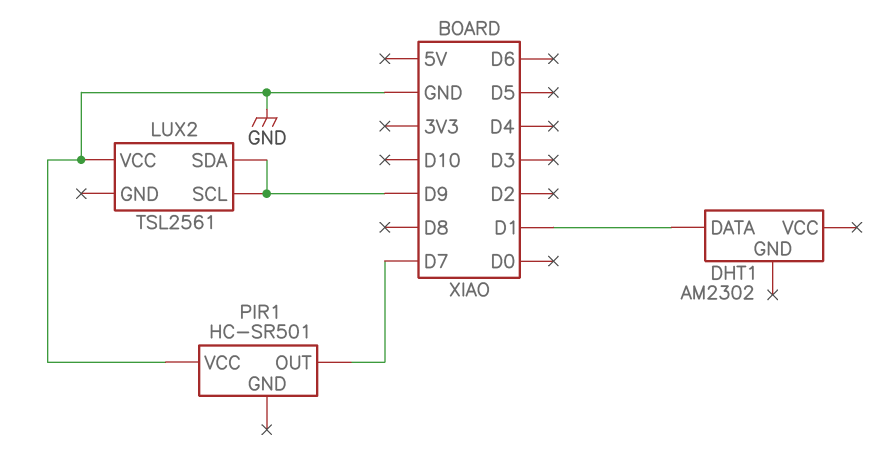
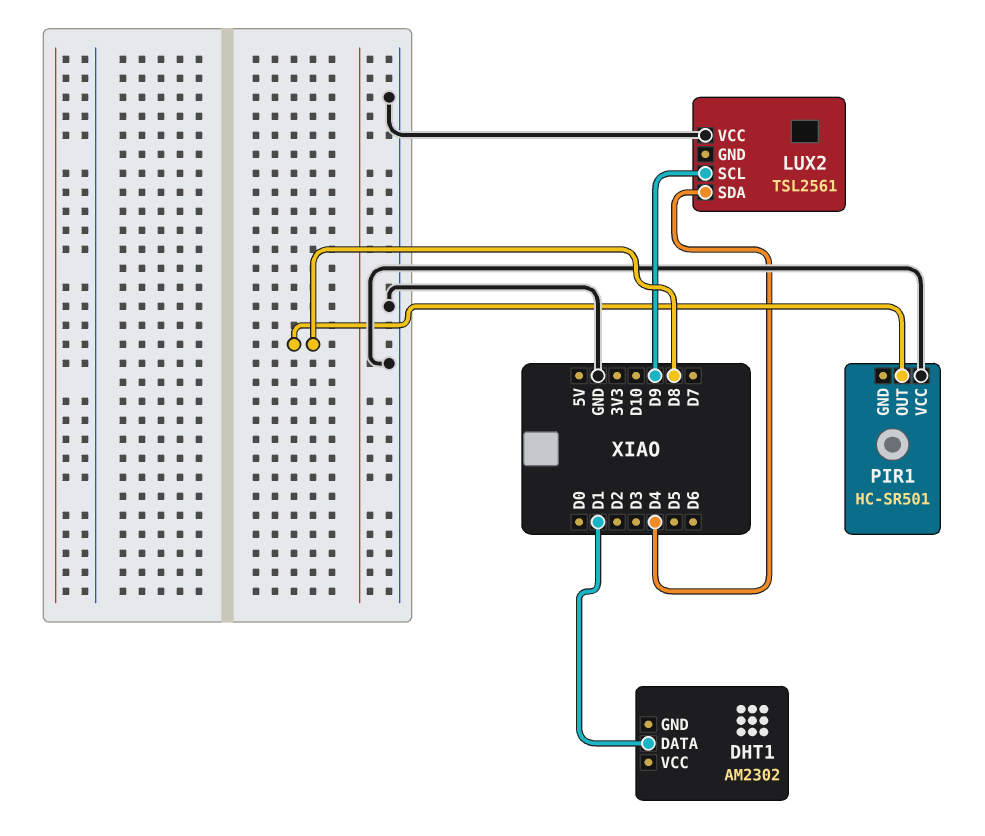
LUX2 pin SDA: D9 -> D4
PIR1 pin OUT: D7 -> D8

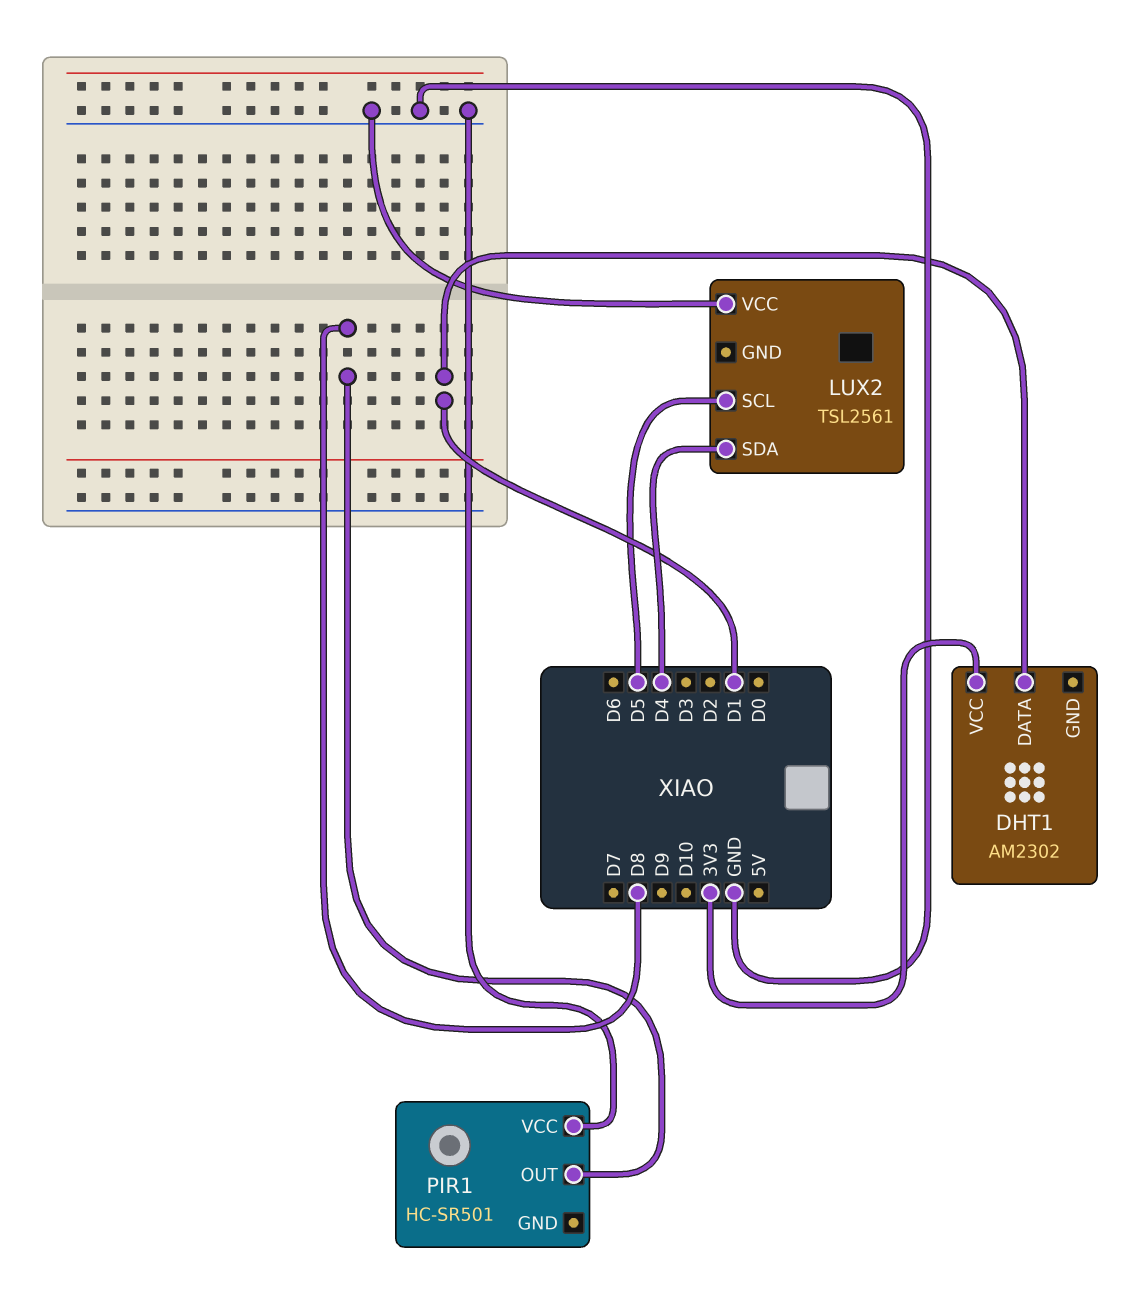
DHT1 pin VCC: none -> 3V3
LUX2 pin SCL: D9 -> D5

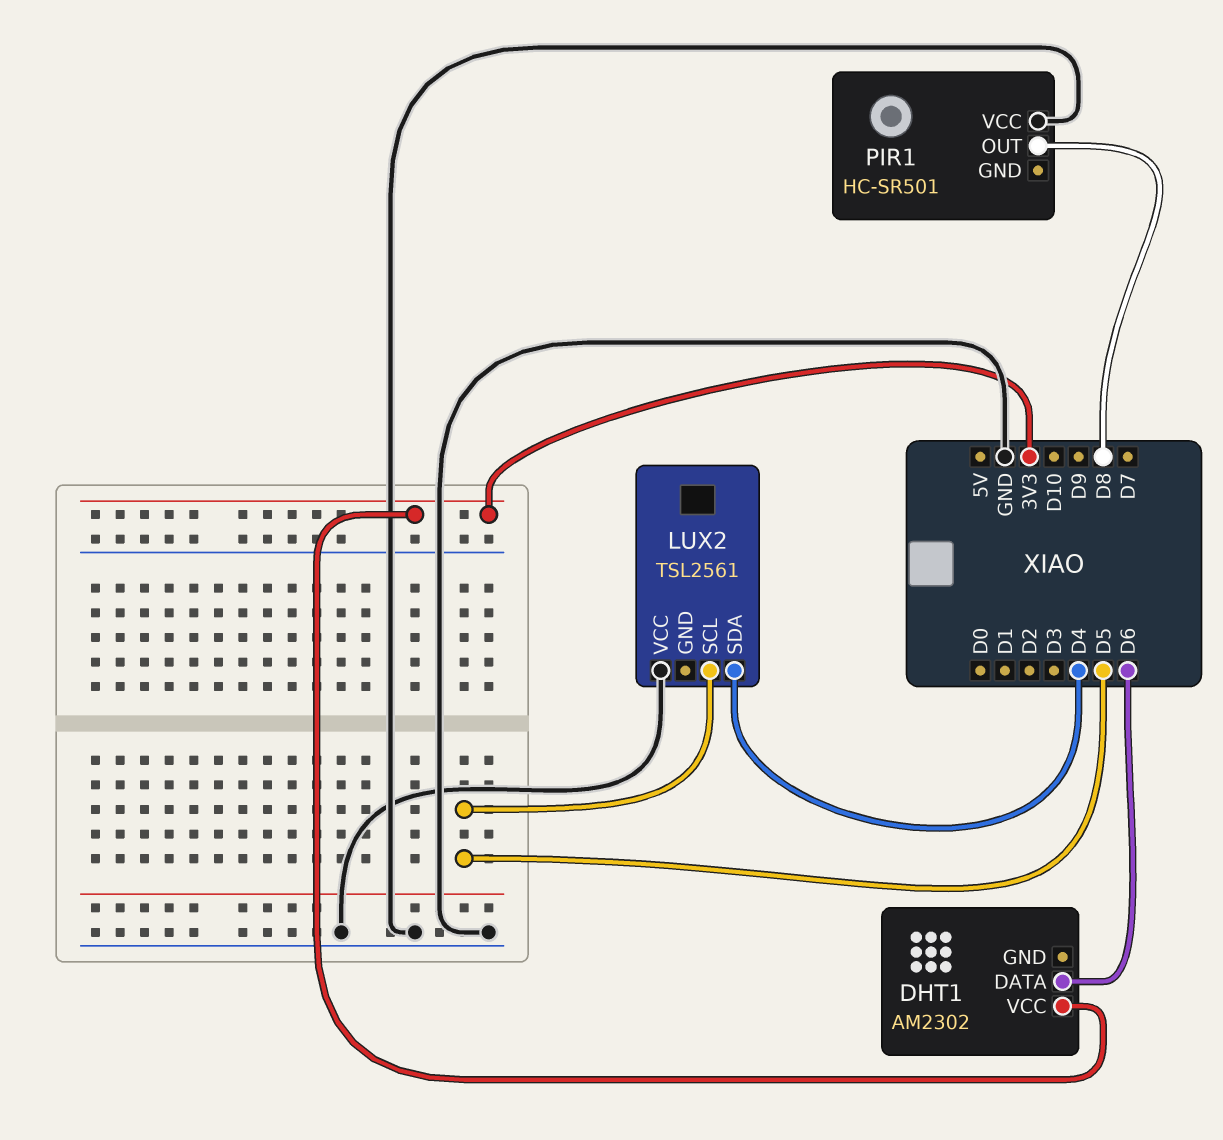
DHT1 pin DATA: D1 -> D6

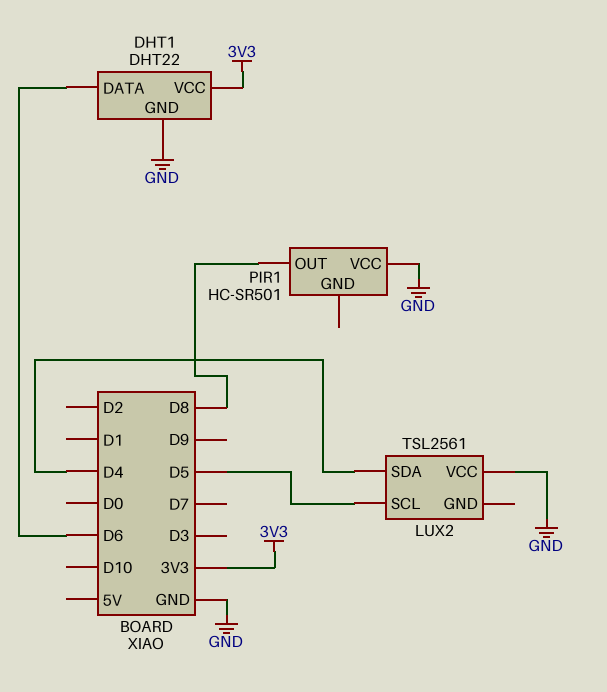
DHT1: AM2302 -> DHT22
DHT1 pin GND: none -> GND

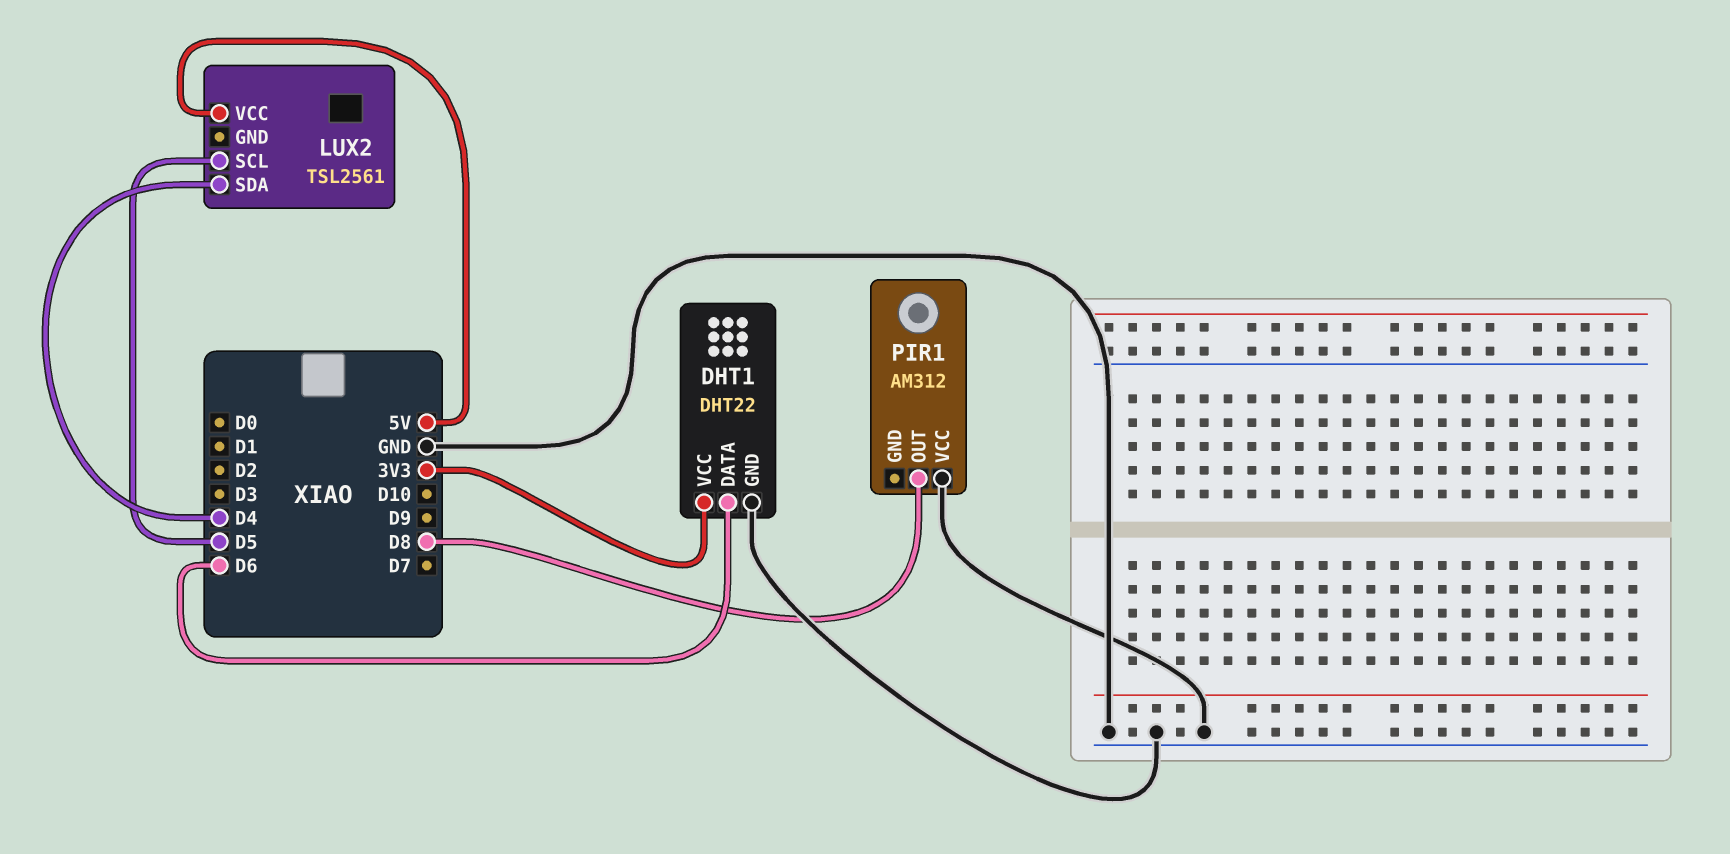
LUX2 pin VCC: GND -> 5V
PIR1: HC-SR501 -> AM312

